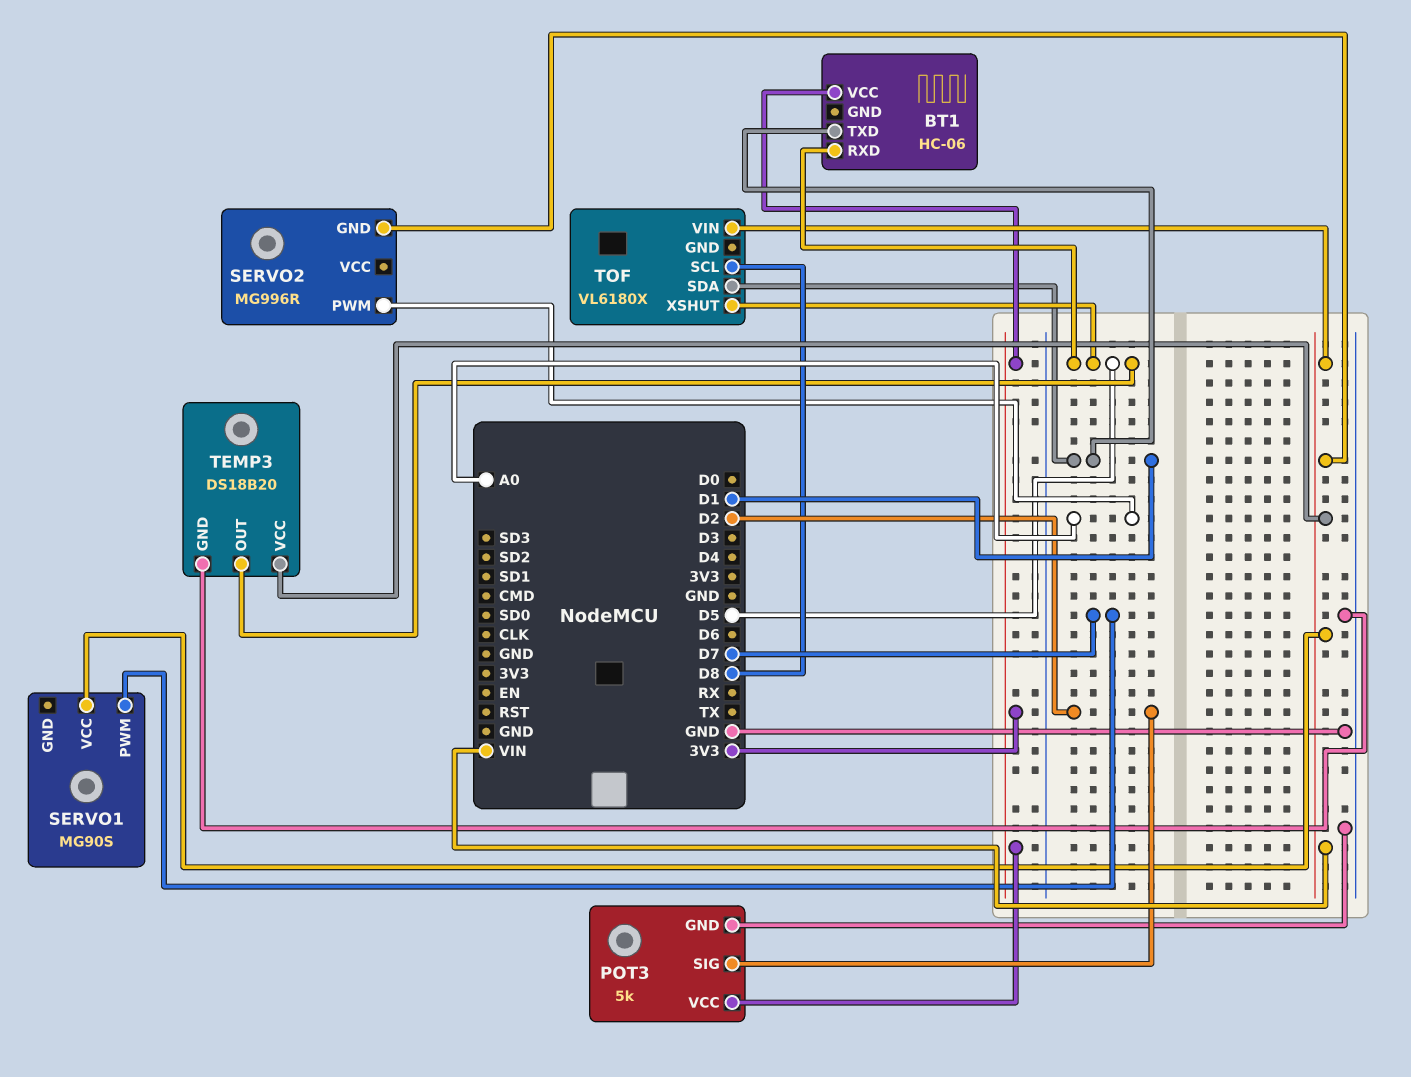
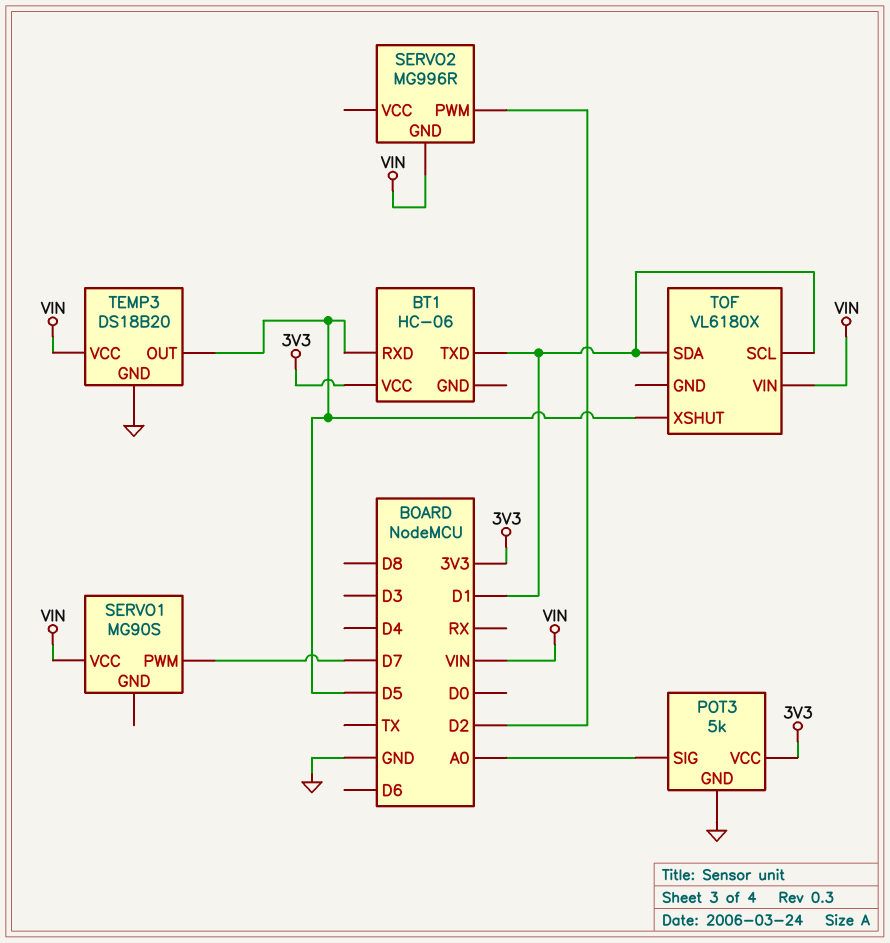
POT3 pin SIG: D2 -> A0
SERVO2 pin PWM: A0 -> D2
TOF pin SCL: D8 -> D1

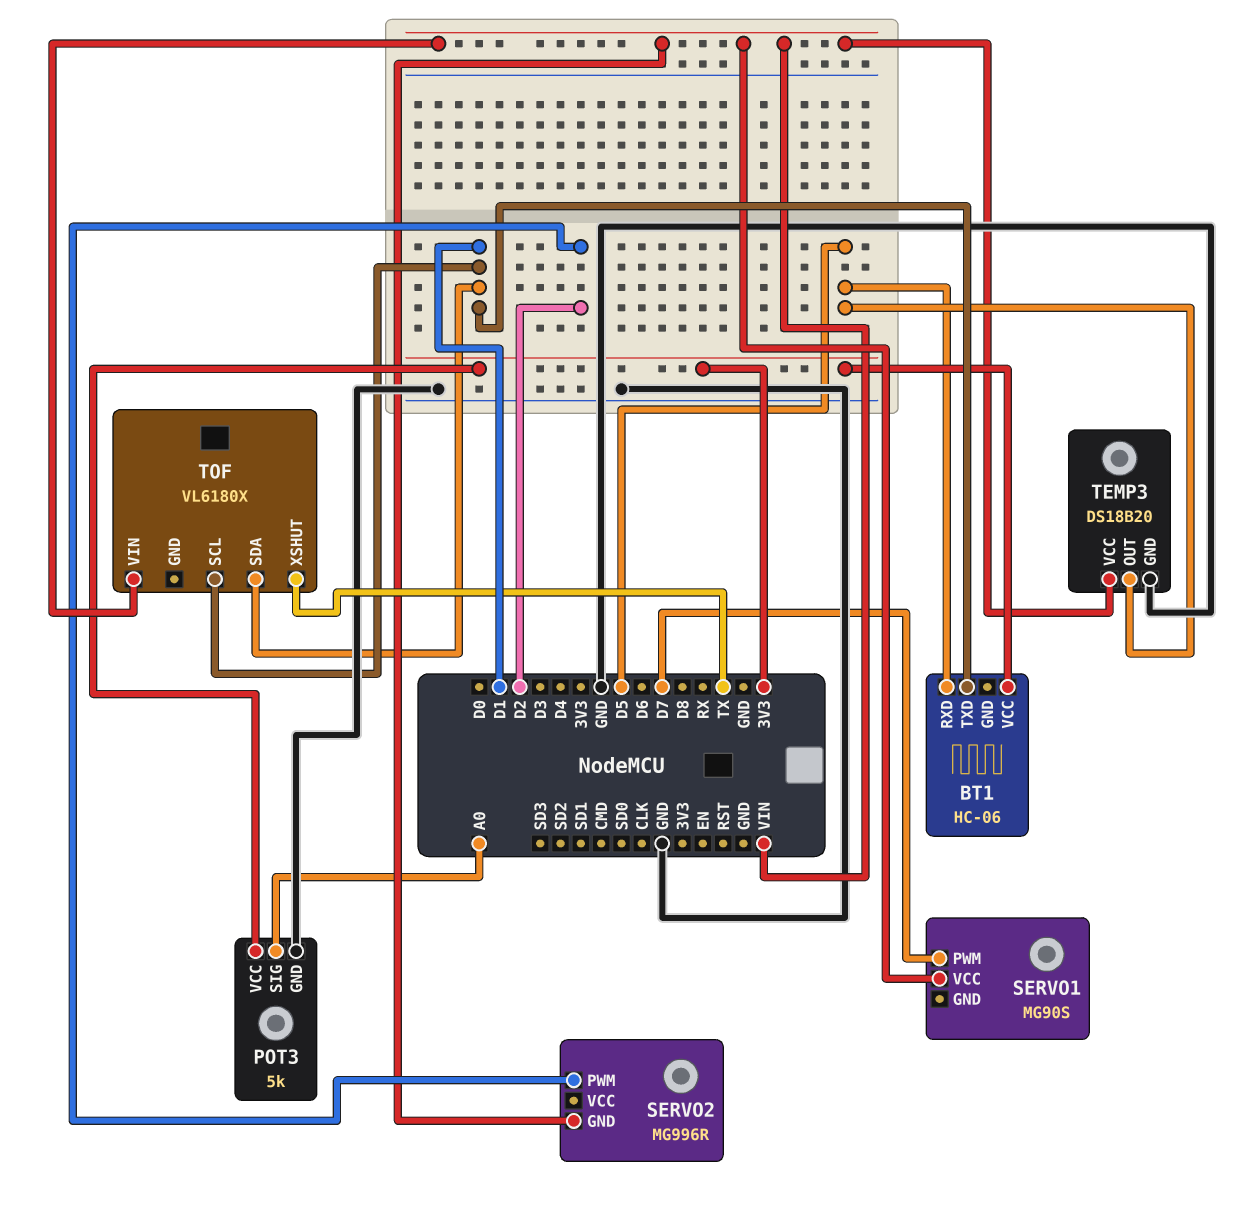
TOF pin XSHUT: D5 -> TX

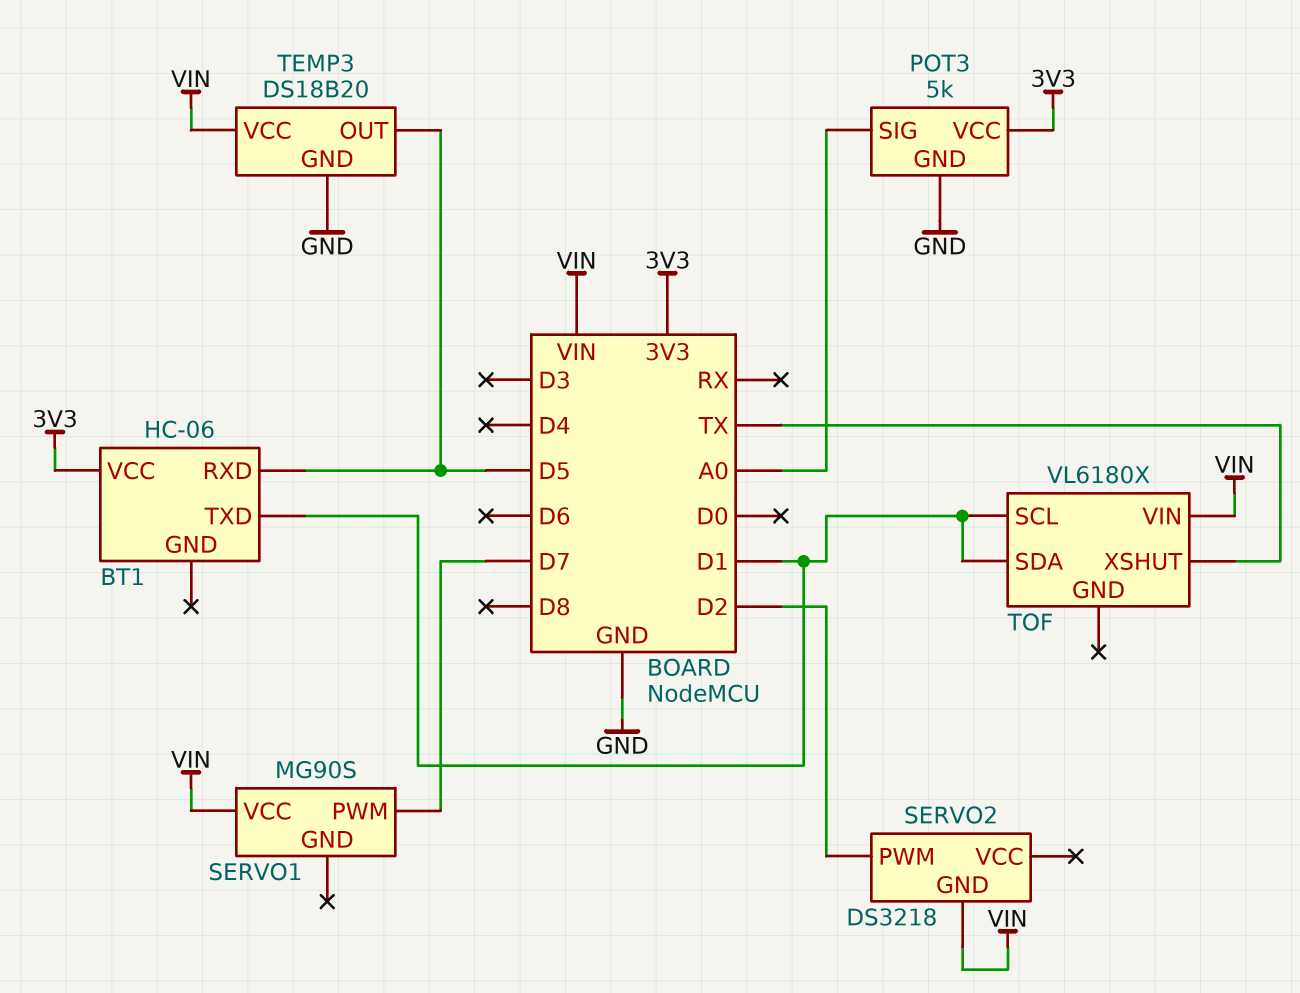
SERVO2: MG996R -> DS3218

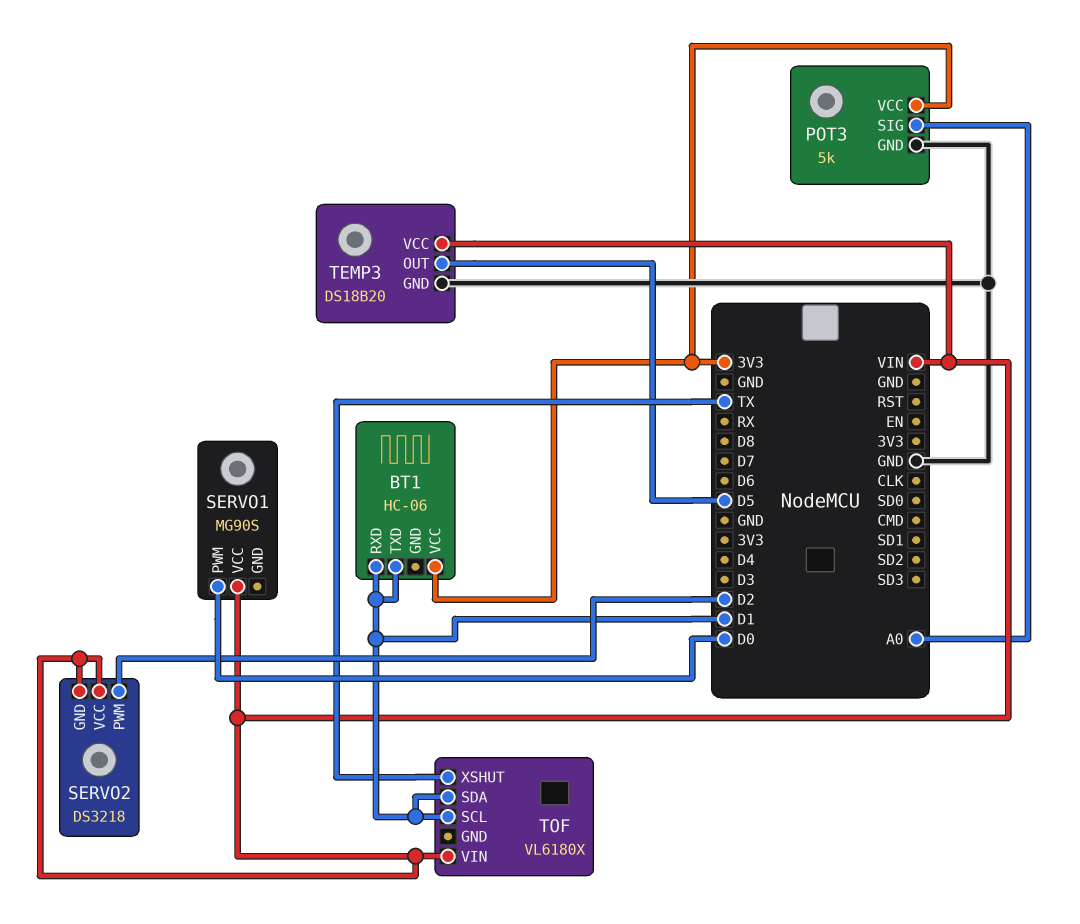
BT1 pin RXD: D5 -> D1
SERVO1 pin PWM: D7 -> D0
SERVO2 pin VCC: none -> VIN

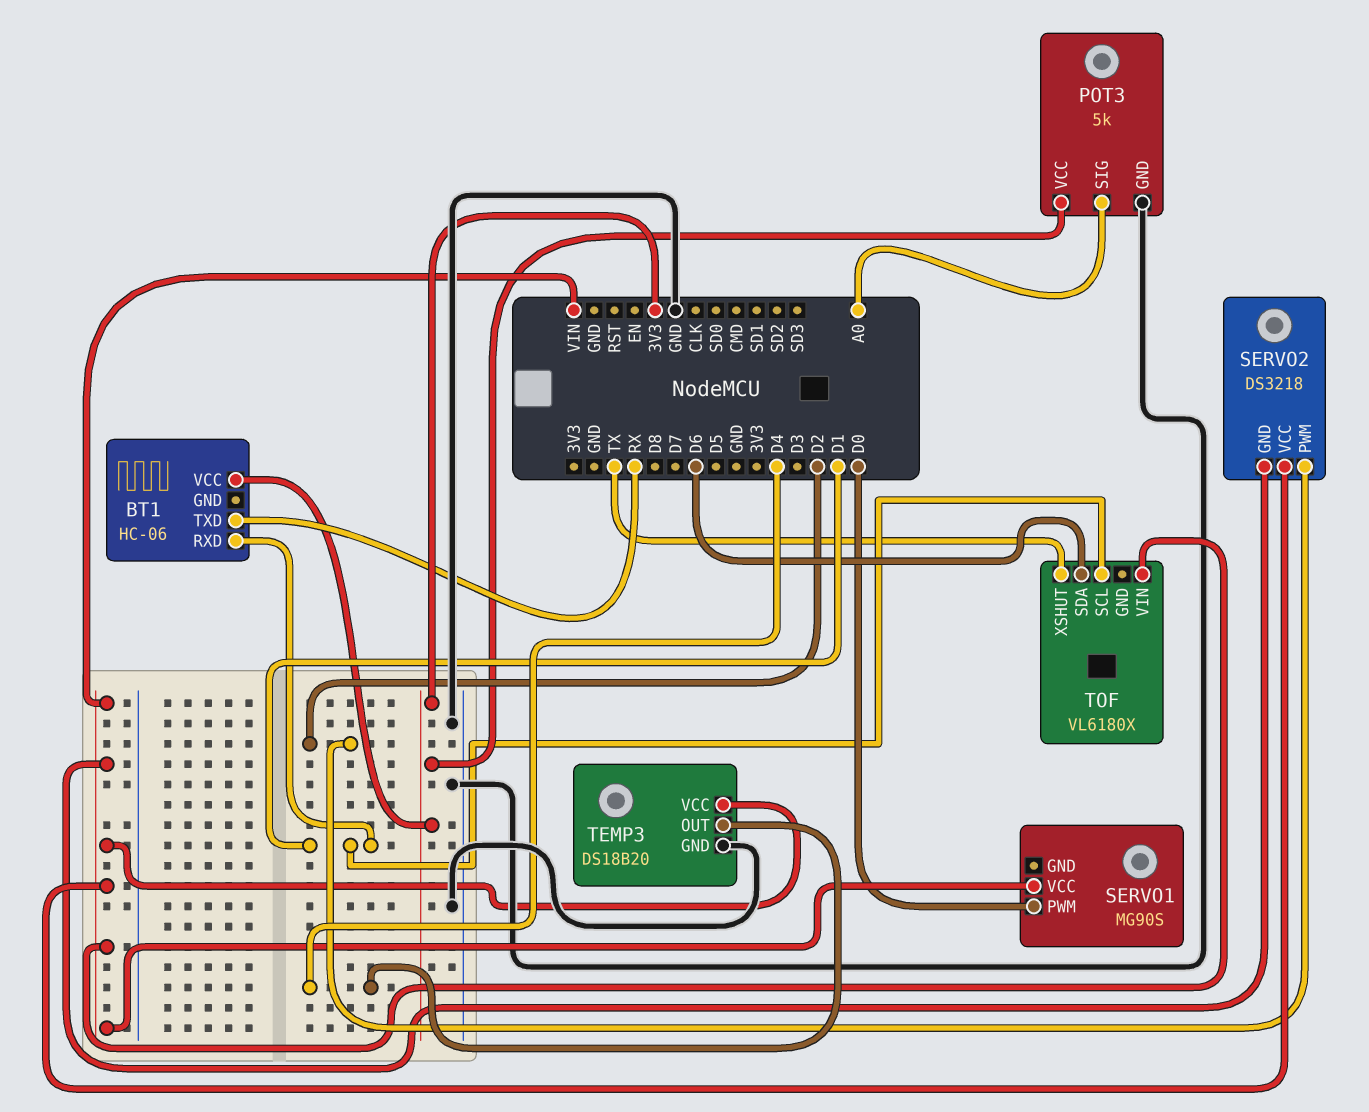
BT1 pin TXD: D1 -> RX
TEMP3 pin OUT: D5 -> D4
TOF pin SDA: D1 -> D6

